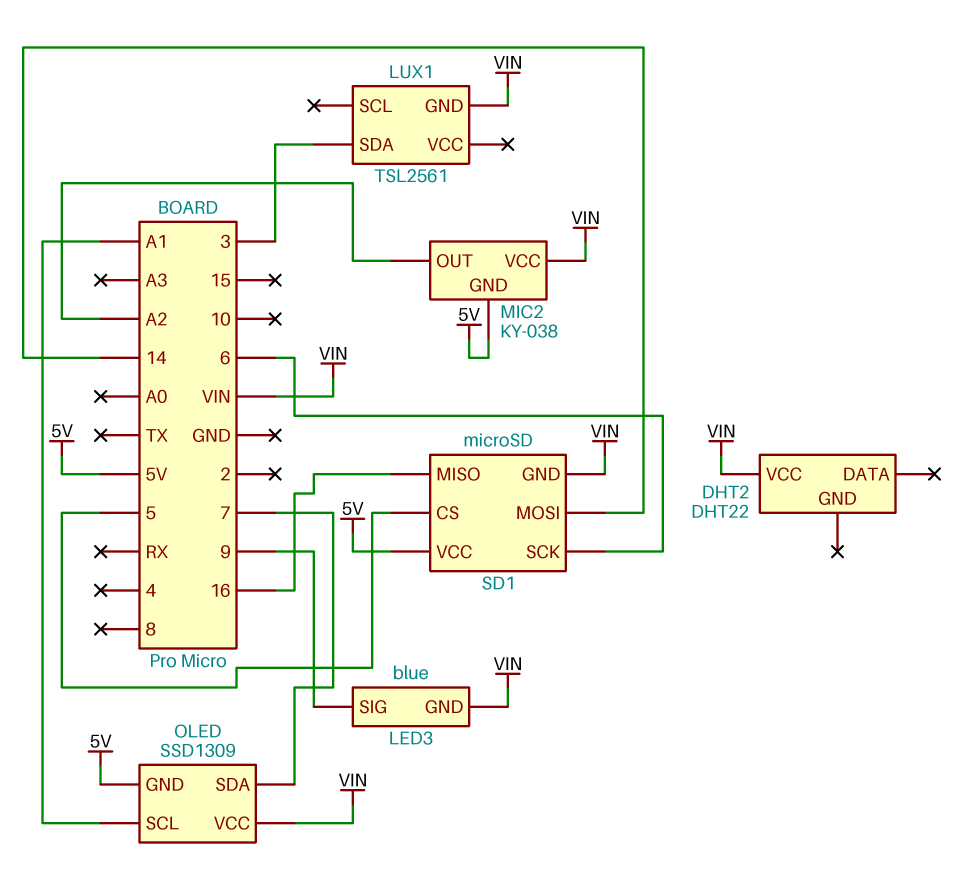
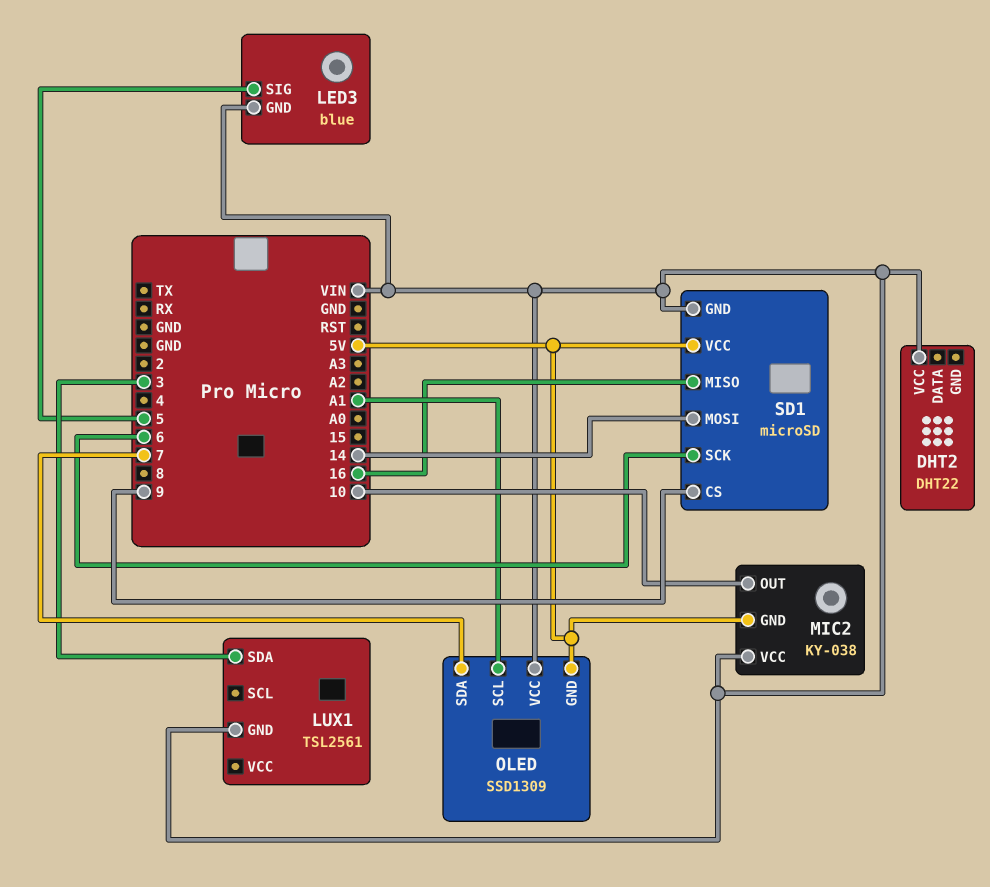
LED3 pin SIG: 9 -> 5
MIC2 pin OUT: A2 -> 10
SD1 pin CS: 5 -> 9

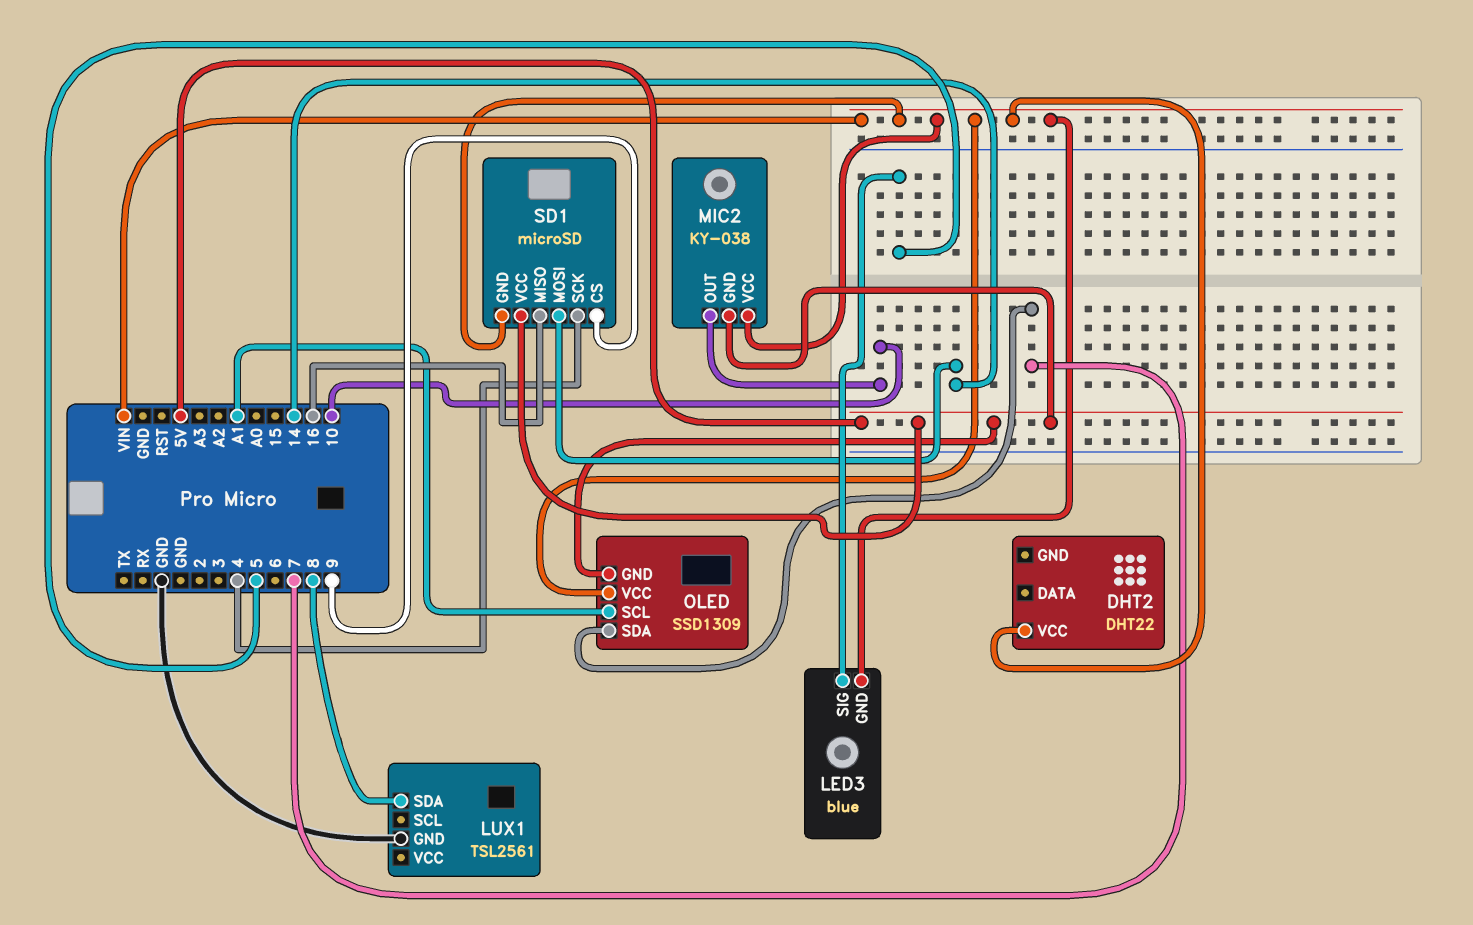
LUX1 pin GND: VIN -> GND
LUX1 pin SDA: 3 -> 8
SD1 pin SCK: 6 -> 4

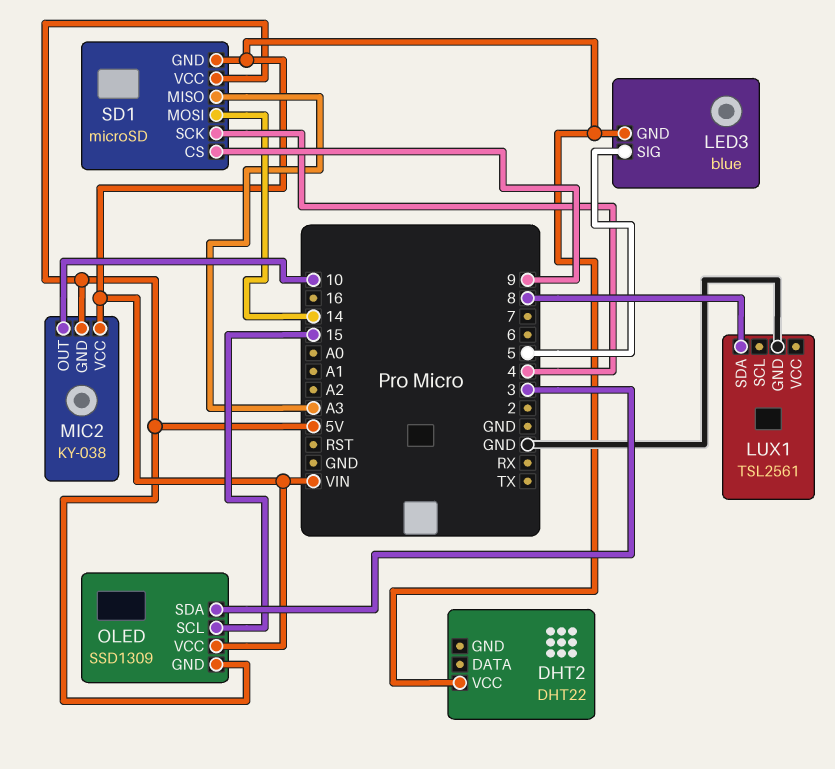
OLED pin SCL: A1 -> 15
OLED pin SDA: 7 -> 3
SD1 pin MISO: 16 -> A3

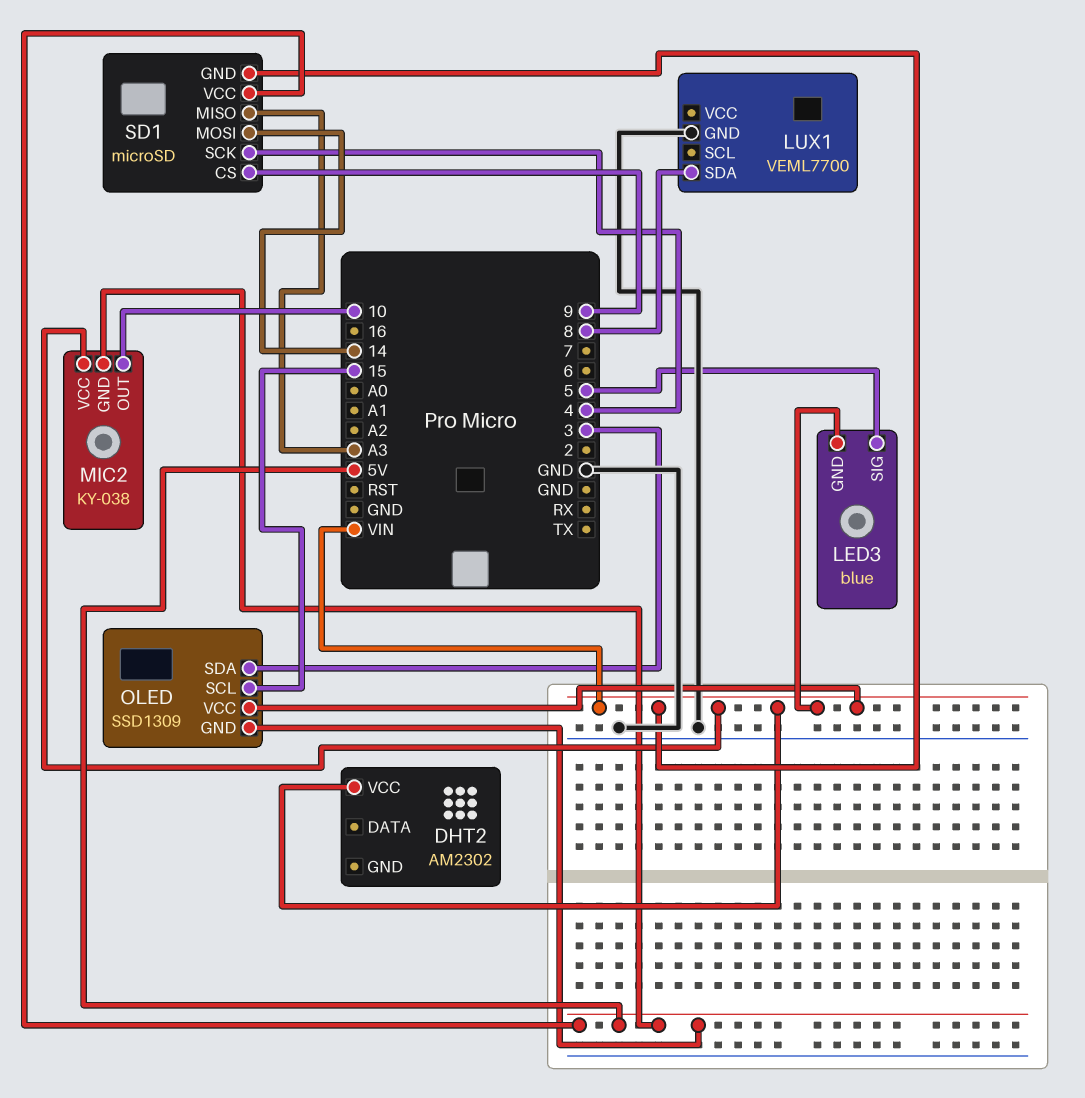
DHT2: DHT22 -> AM2302
LUX1: TSL2561 -> VEML7700

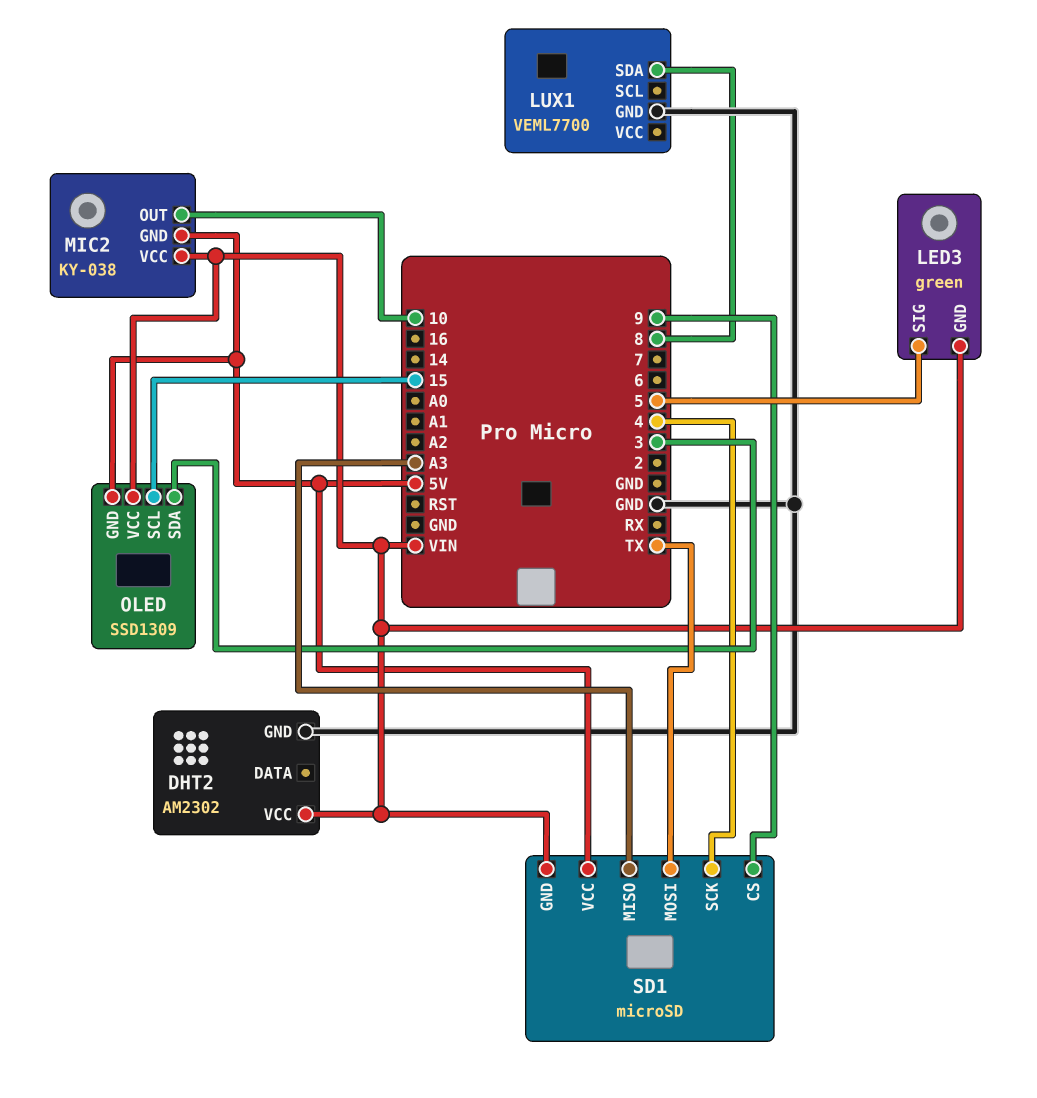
DHT2 pin GND: none -> GND
LED3: blue -> green
SD1 pin MOSI: 14 -> TX

